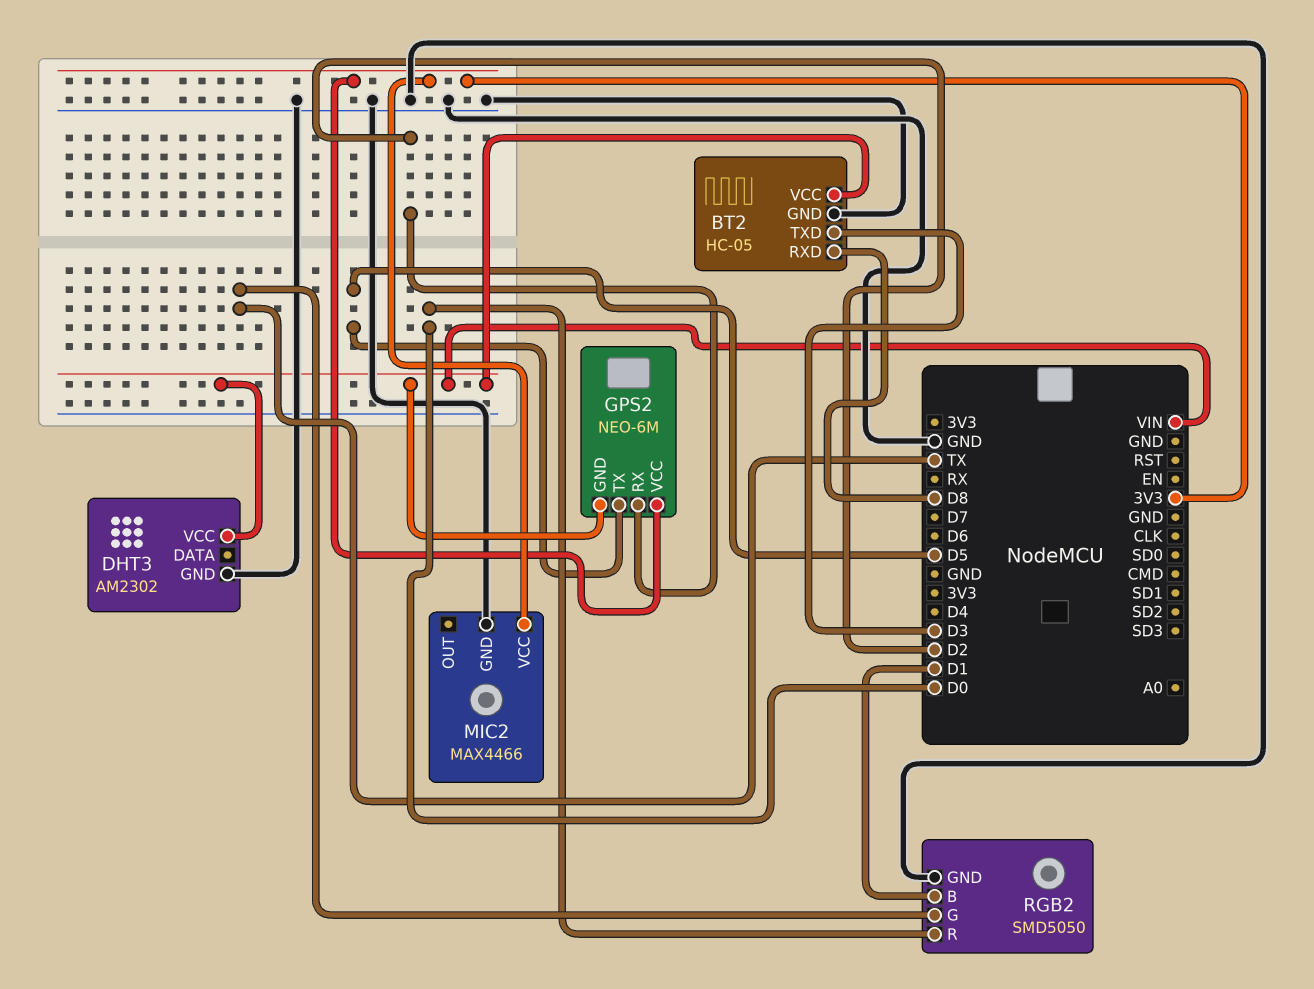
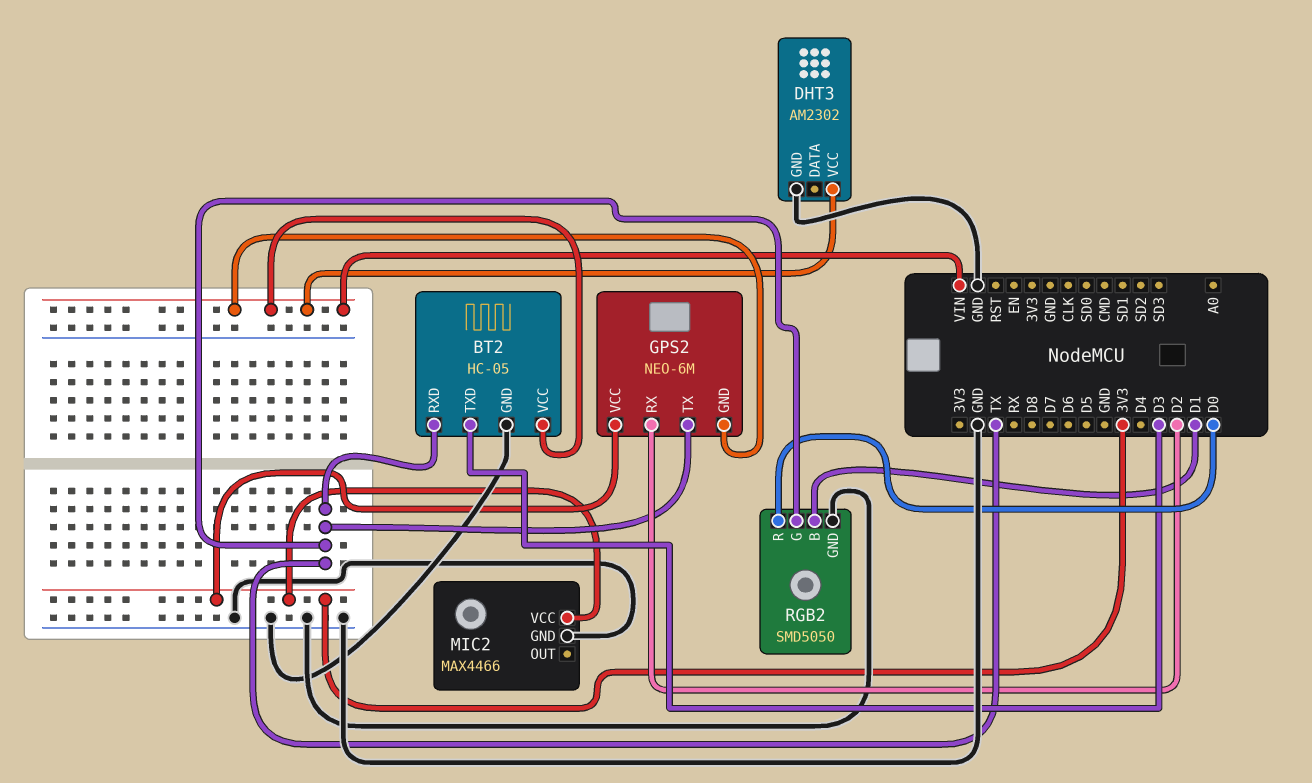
BT2 pin RXD: D8 -> TX
GPS2 pin TX: D5 -> TX

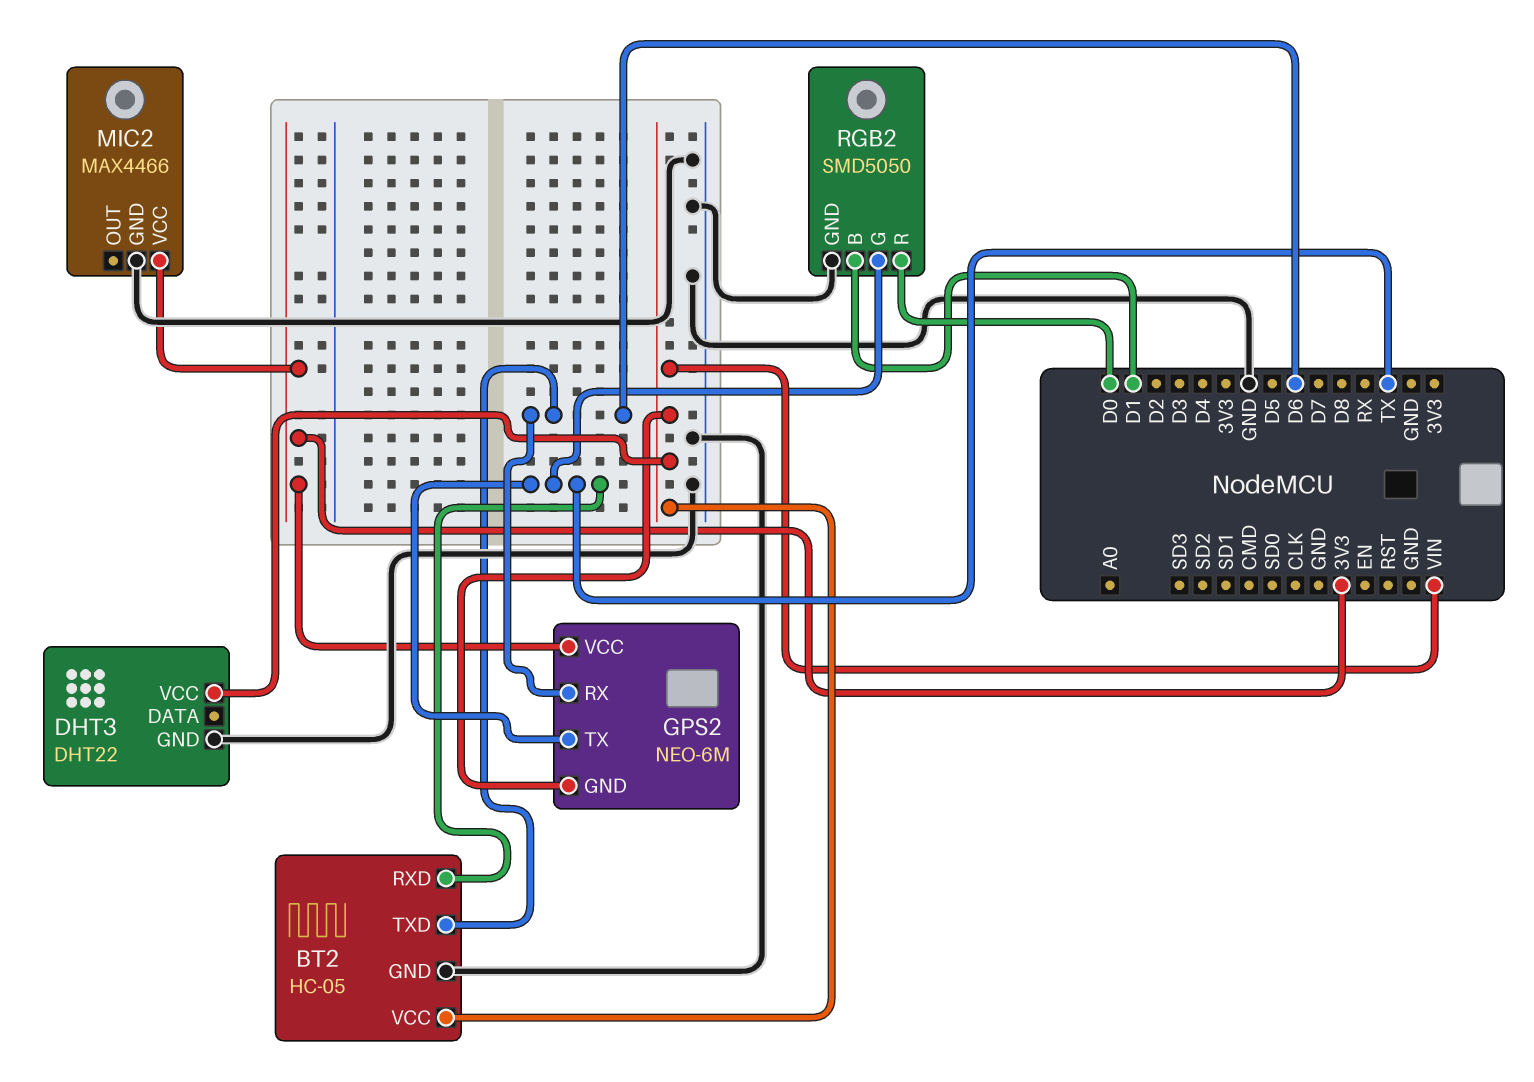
BT2 pin TXD: D3 -> D6
DHT3: AM2302 -> DHT22
GPS2 pin RX: D2 -> D6

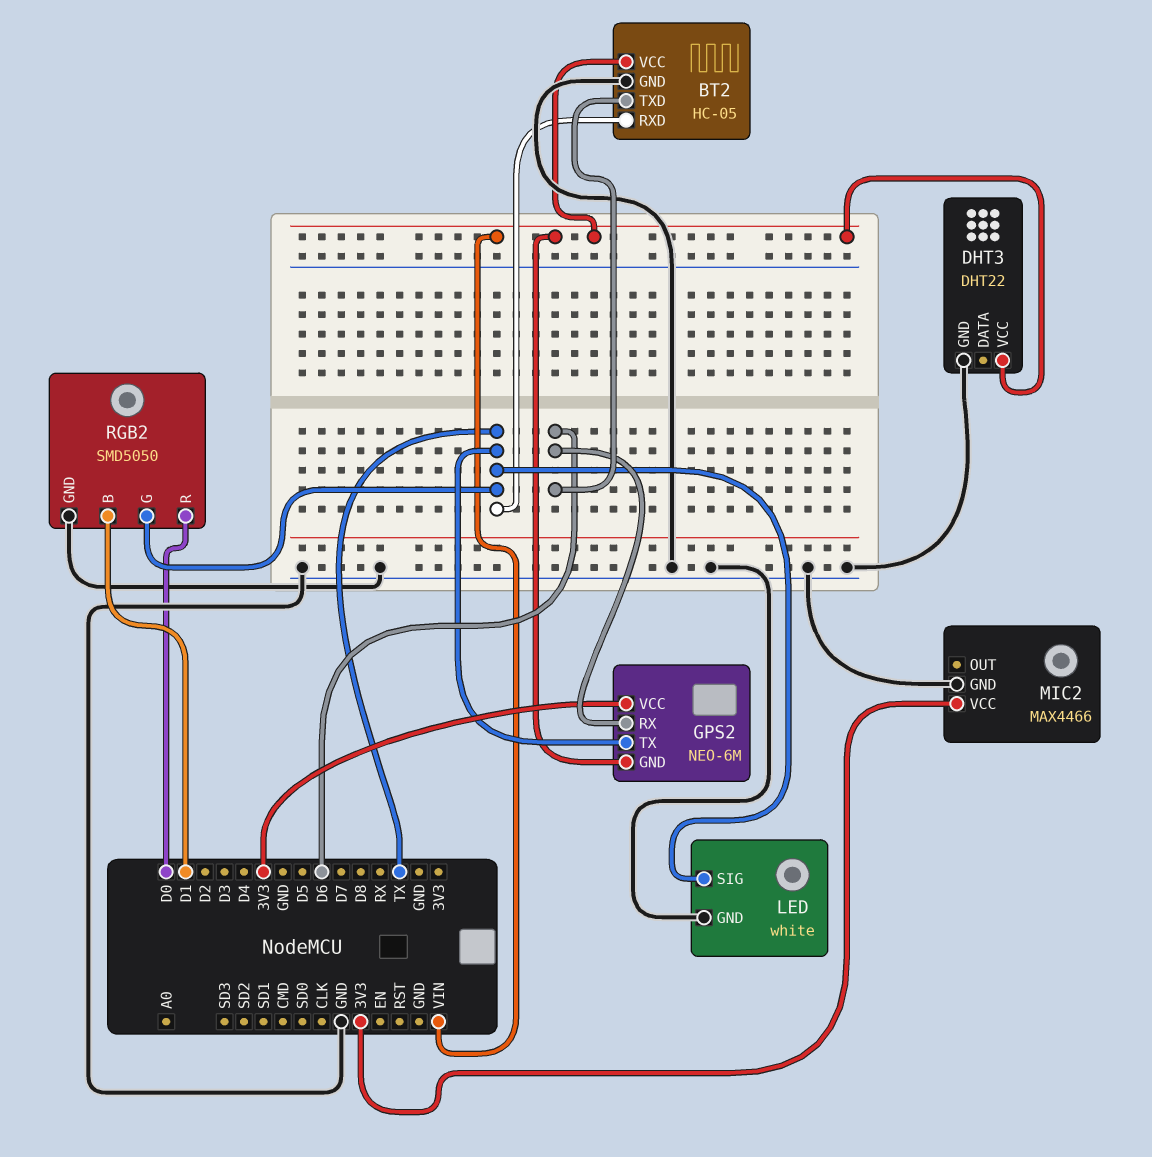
LED: none -> white
LED pin GND: none -> GND
LED pin SIG: none -> TX

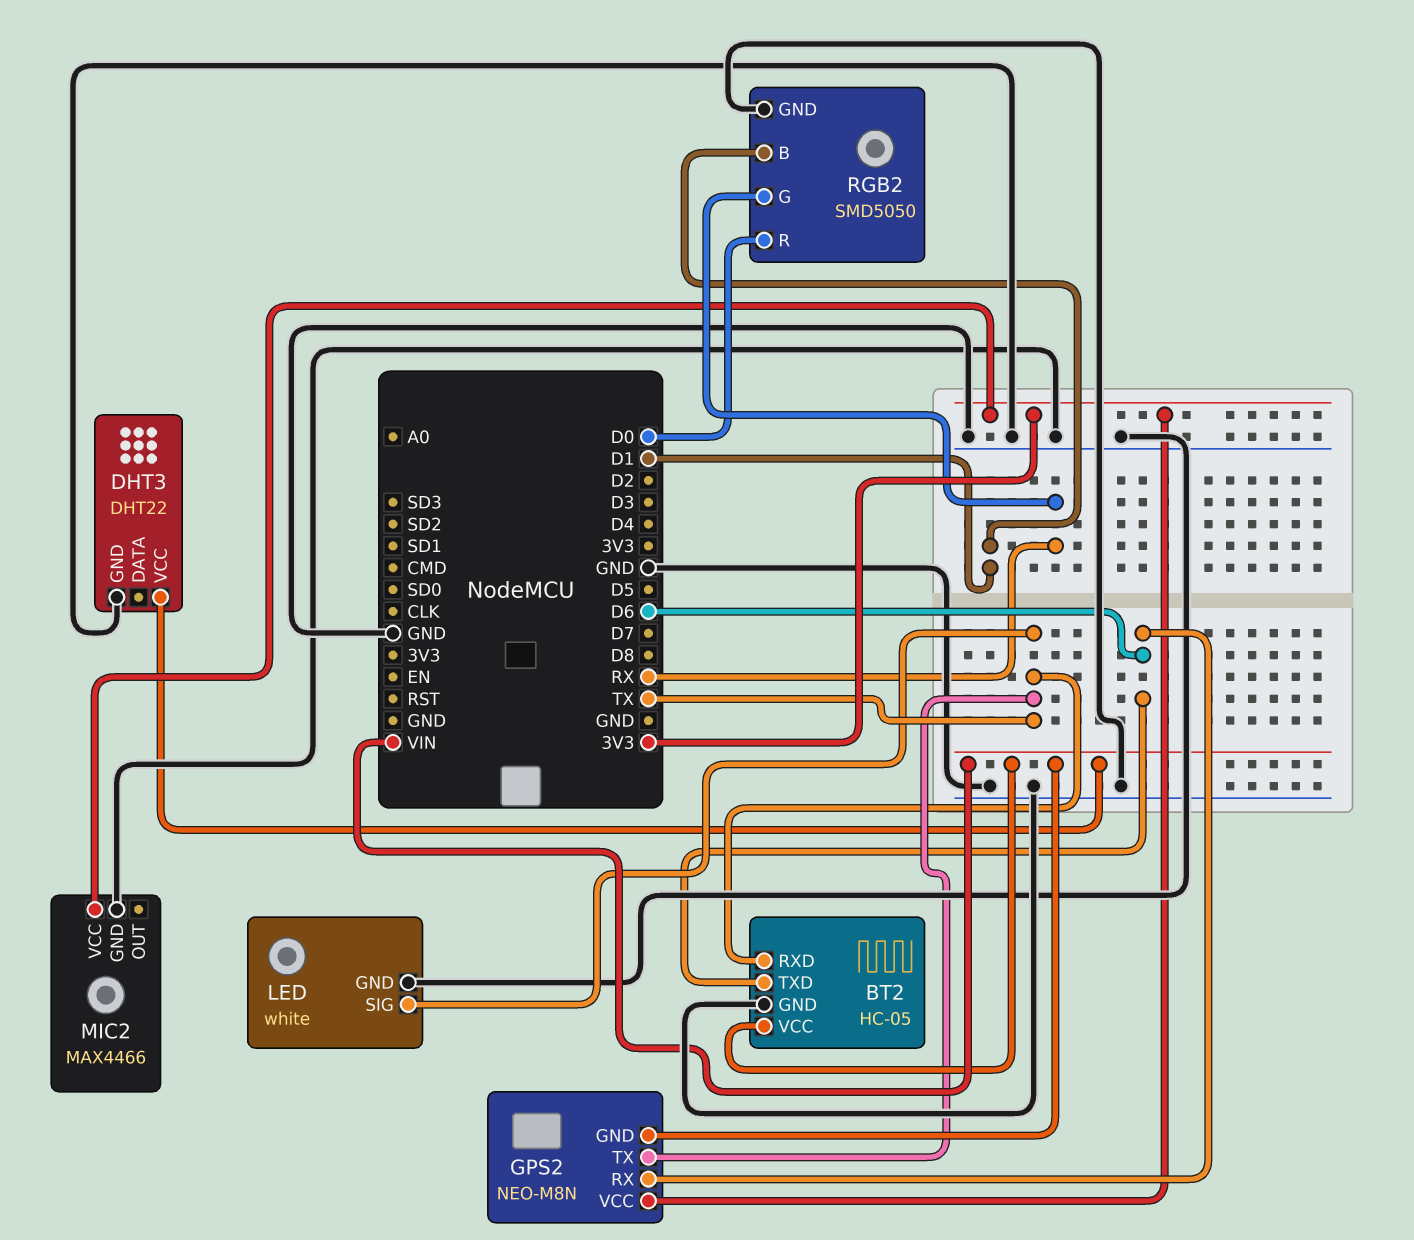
GPS2: NEO-6M -> NEO-M8N
RGB2 pin G: TX -> RX

